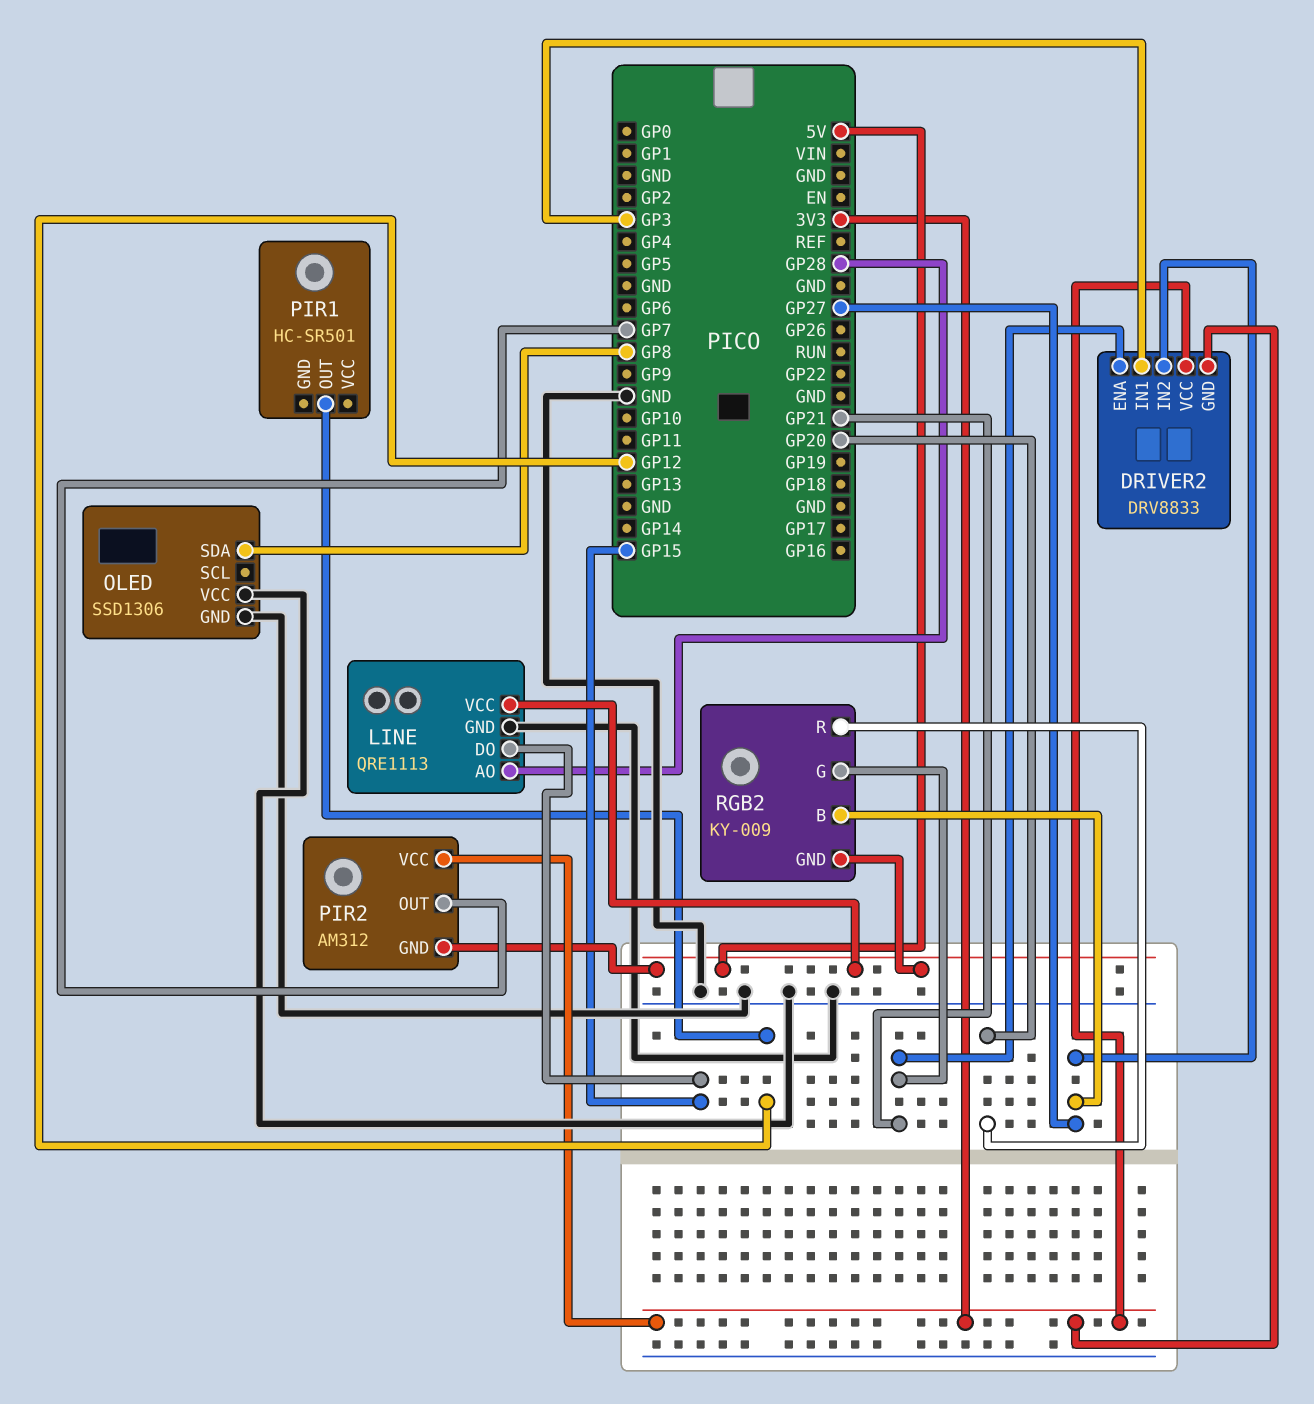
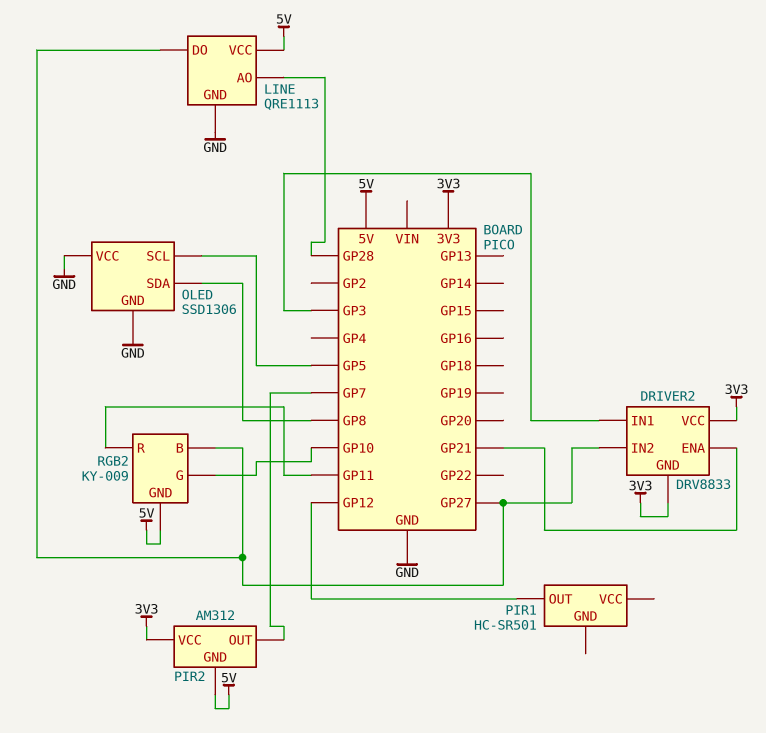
LINE pin DO: GP15 -> GP27
OLED pin SCL: none -> GP5
RGB2 pin G: GP21 -> GP10
RGB2 pin R: GP20 -> GP11

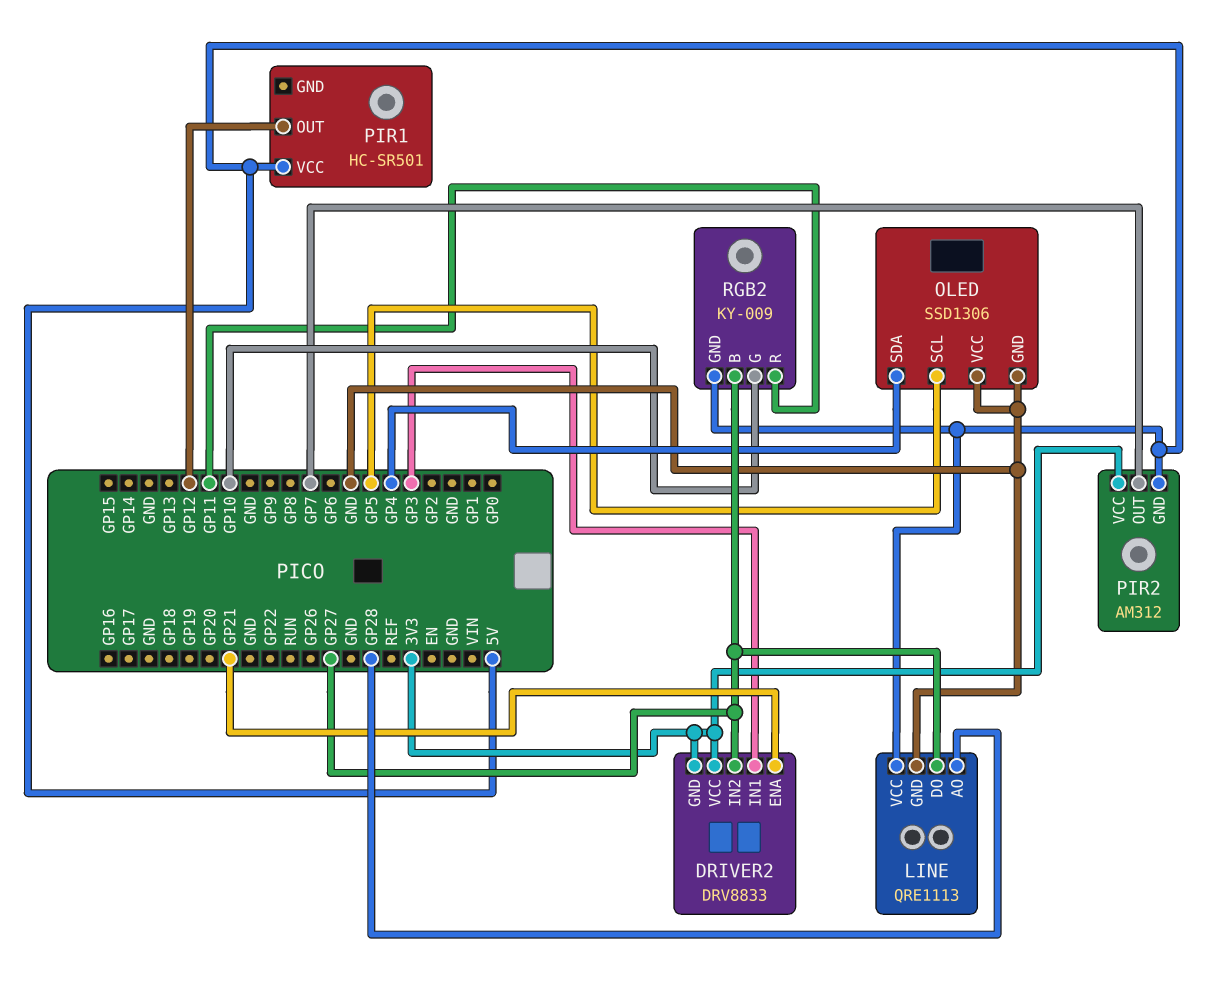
OLED pin SDA: GP8 -> GP4
PIR1 pin VCC: none -> 5V

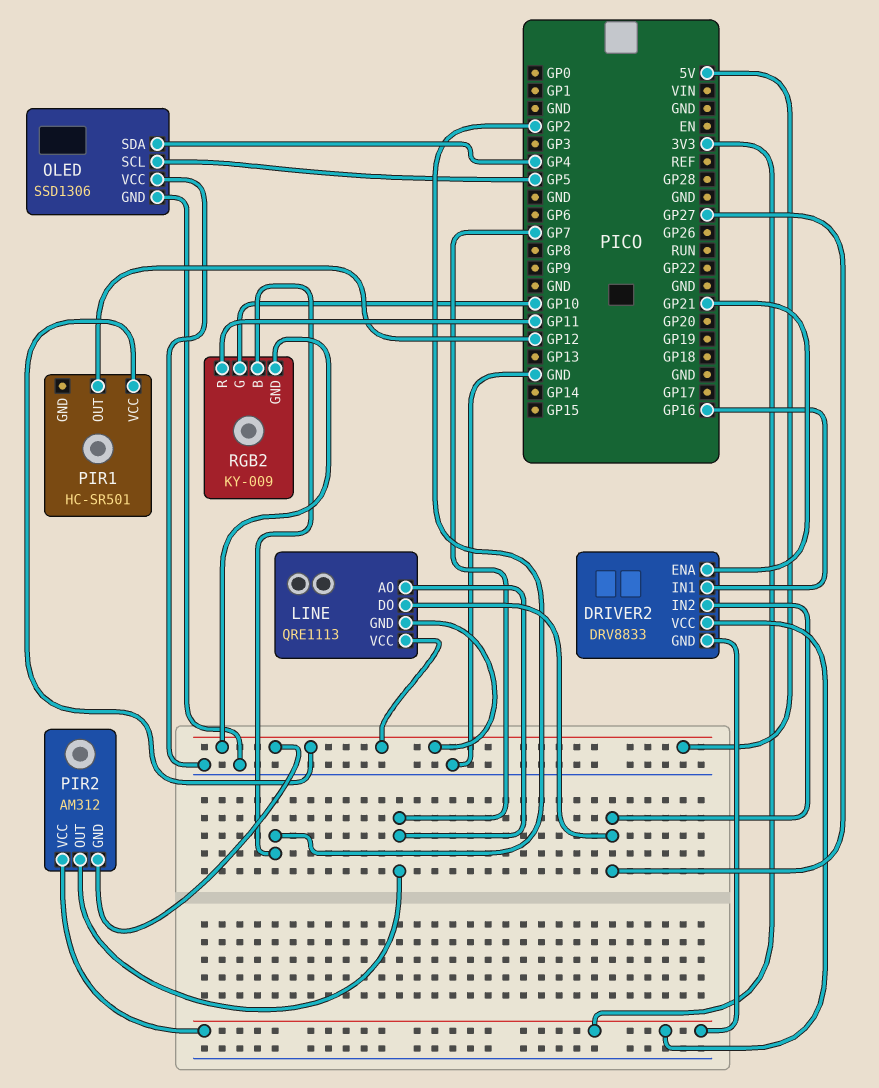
DRIVER2 pin IN1: GP3 -> GP16
LINE pin AO: GP28 -> GP7
LINE pin GND: GND -> 5V
RGB2 pin B: GP27 -> GP2

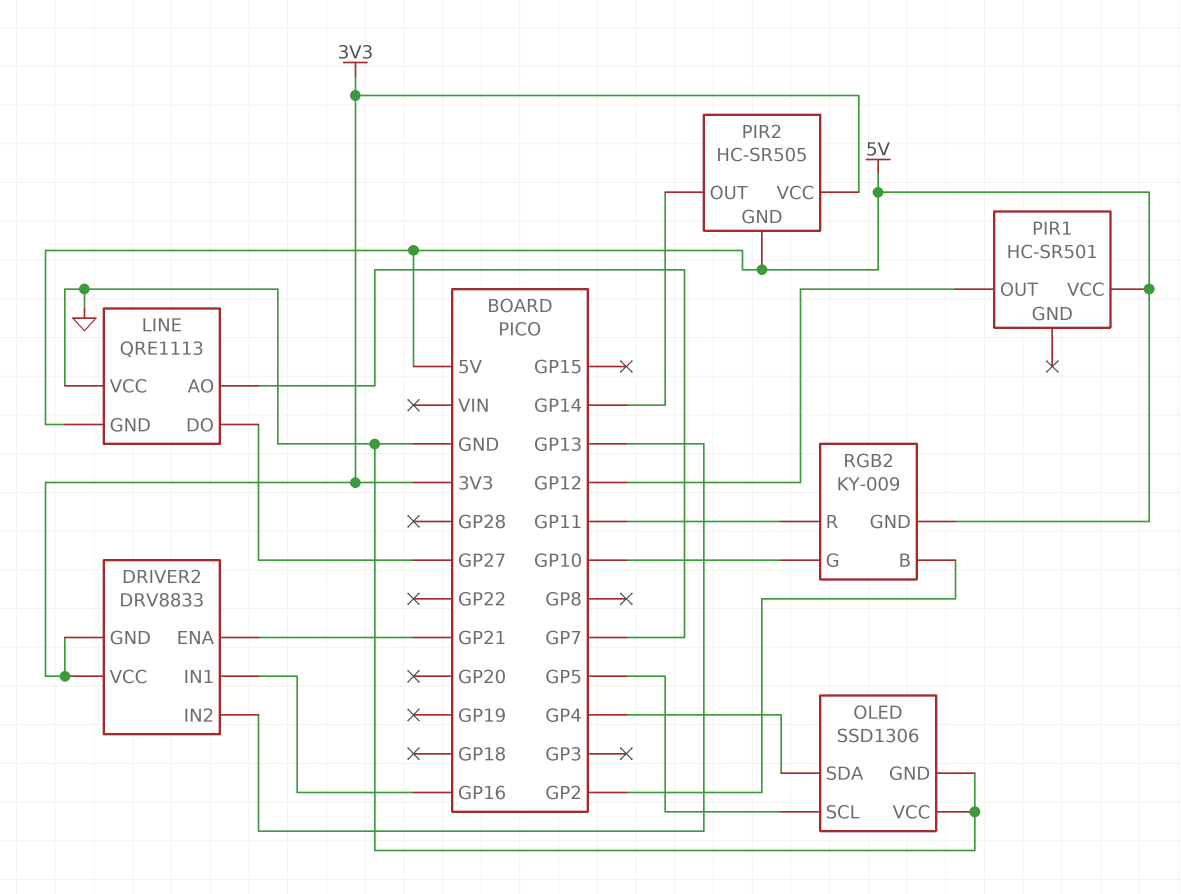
DRIVER2 pin IN2: GP27 -> GP13
LINE pin VCC: 5V -> GND
PIR2: AM312 -> HC-SR505
PIR2 pin OUT: GP7 -> GP14

